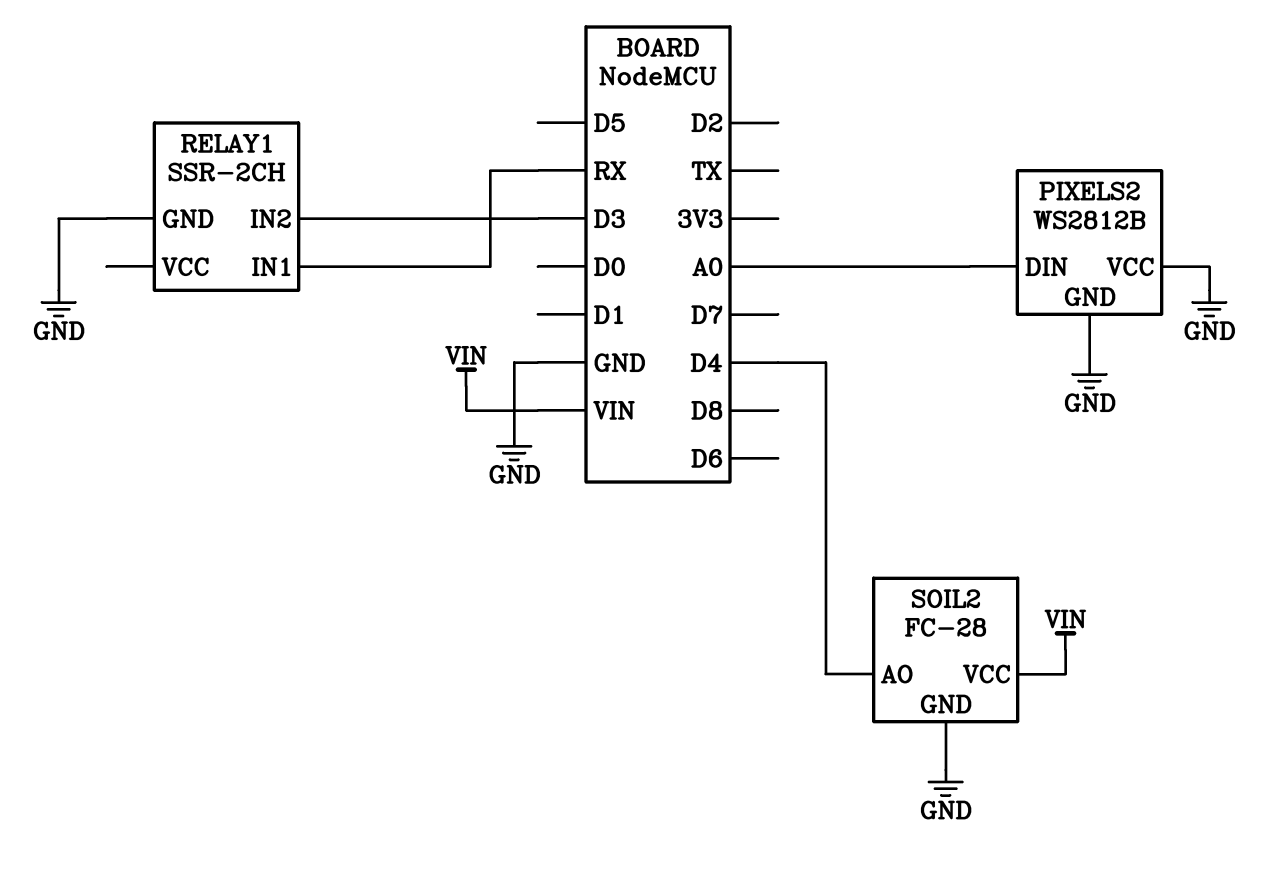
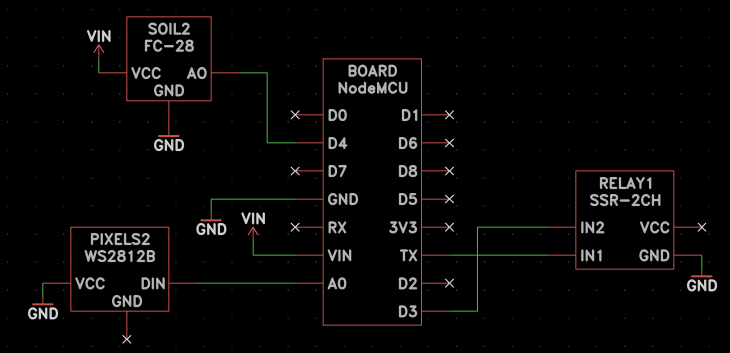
PIXELS2 pin GND: GND -> none
RELAY1 pin IN1: RX -> TX

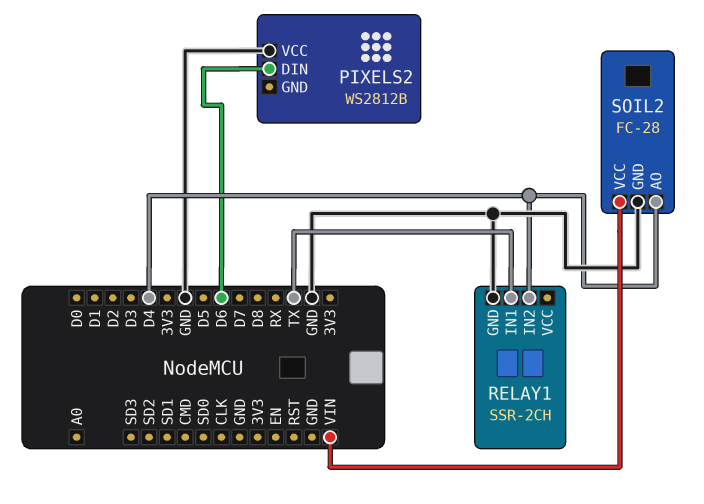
PIXELS2 pin DIN: A0 -> D6
RELAY1 pin IN2: D3 -> D4

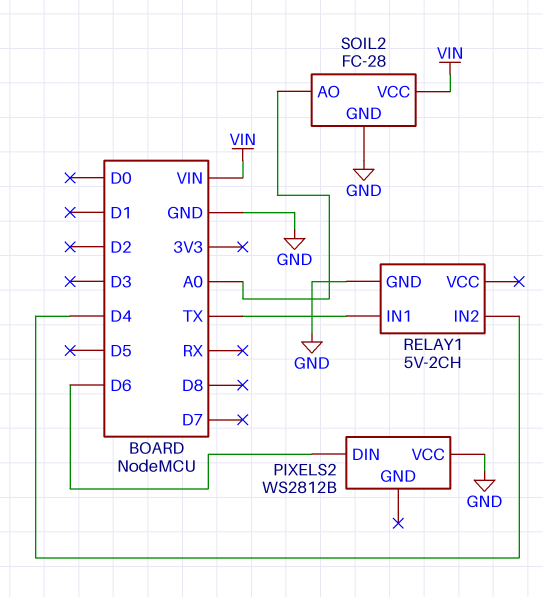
RELAY1: SSR-2CH -> 5V-2CH
SOIL2 pin AO: D4 -> A0

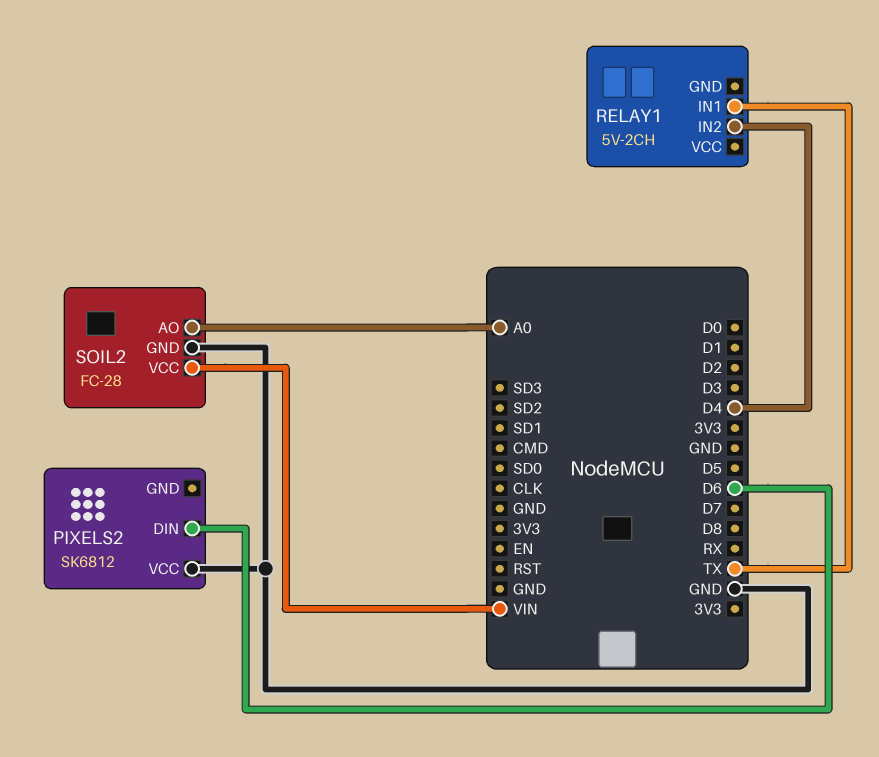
PIXELS2: WS2812B -> SK6812
RELAY1 pin GND: GND -> none

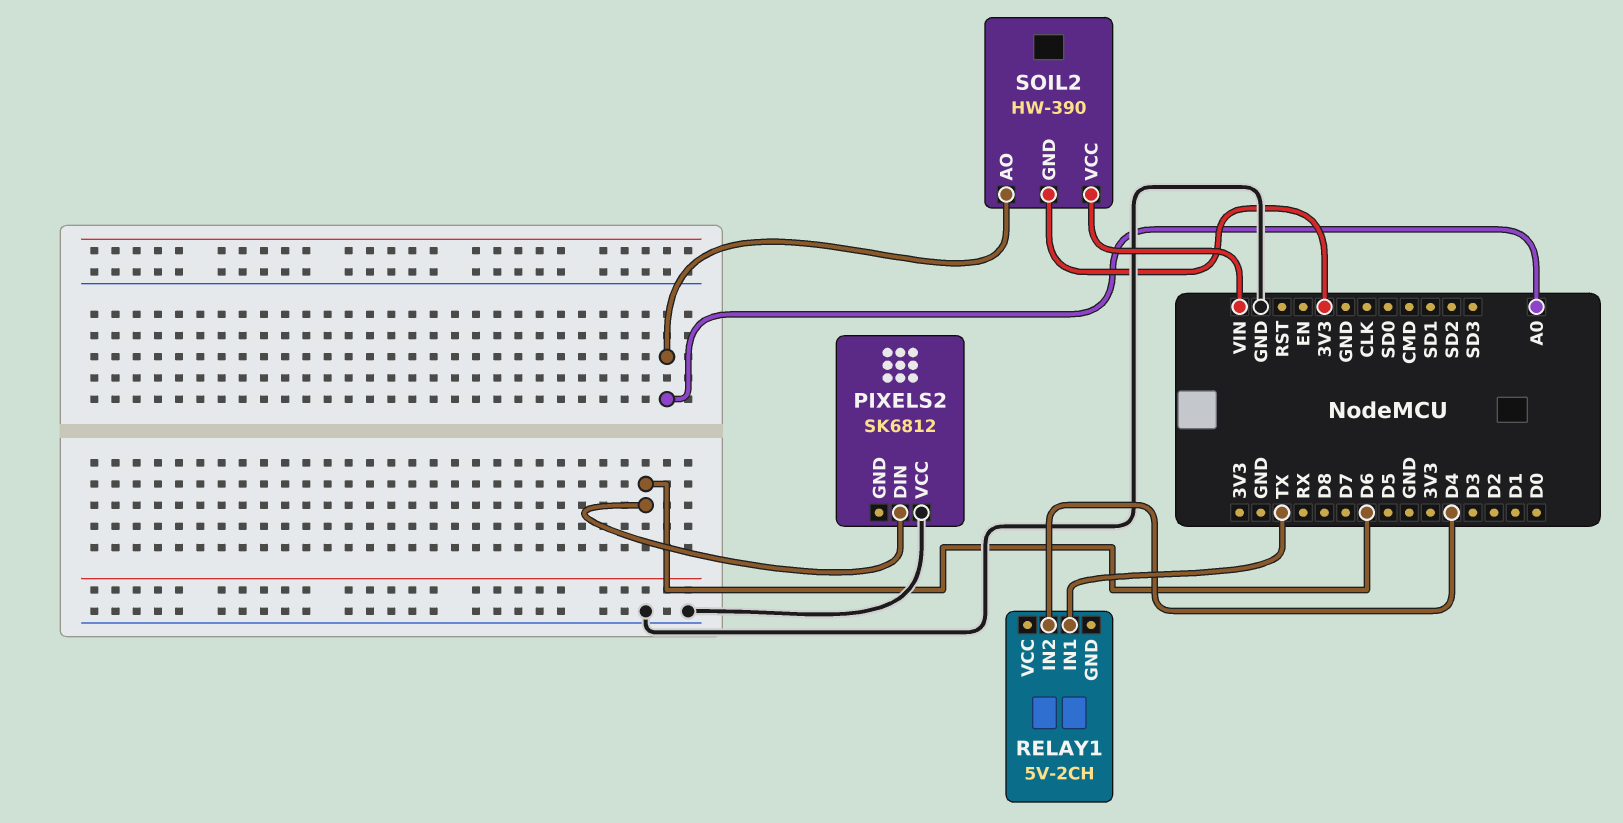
SOIL2: FC-28 -> HW-390
SOIL2 pin GND: GND -> 3V3

